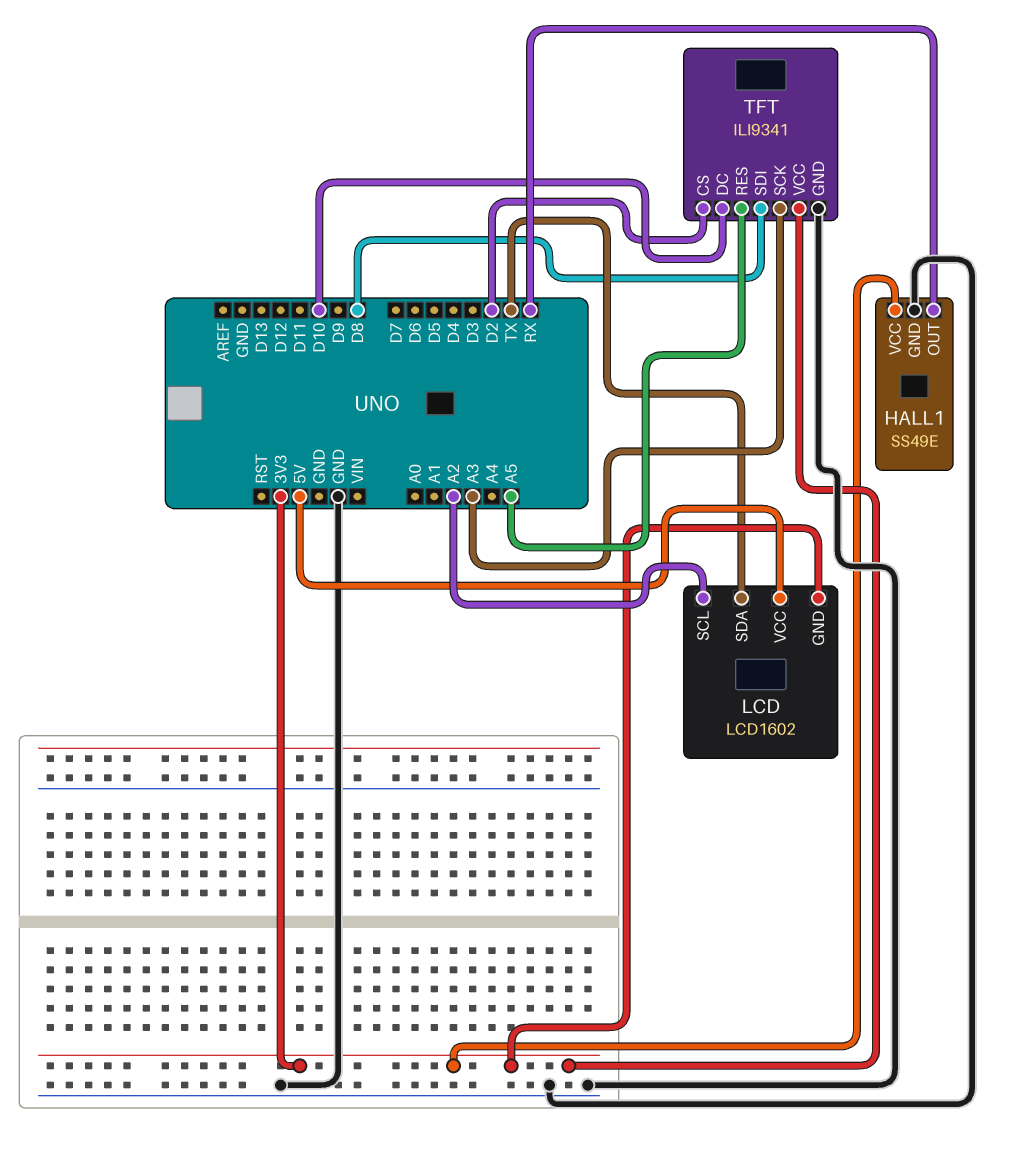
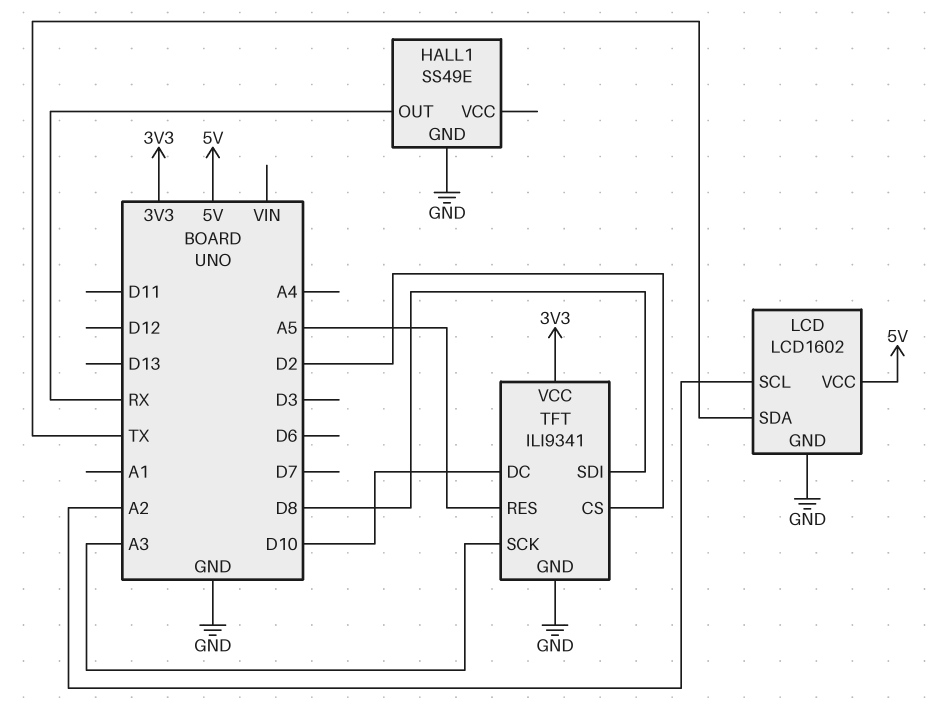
HALL1 pin VCC: 3V3 -> none
LCD pin GND: 3V3 -> GND

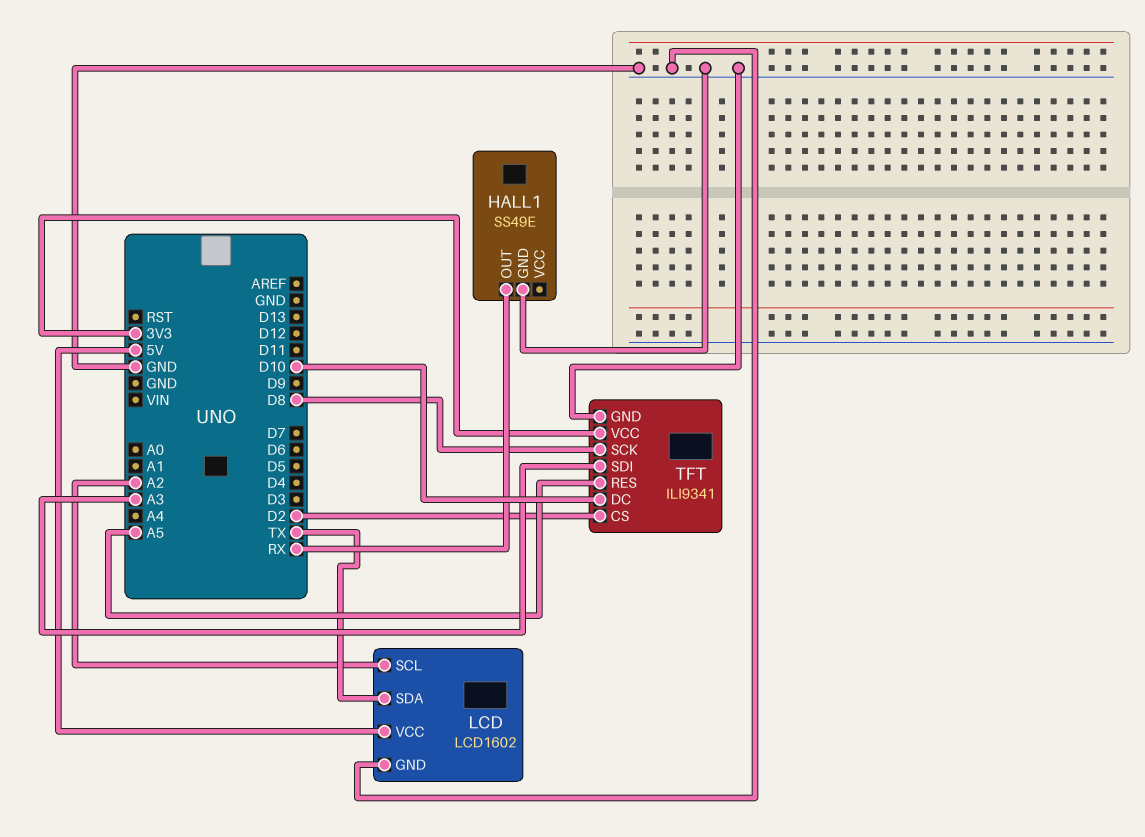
TFT pin SCK: A3 -> D8
TFT pin SDI: D8 -> A3

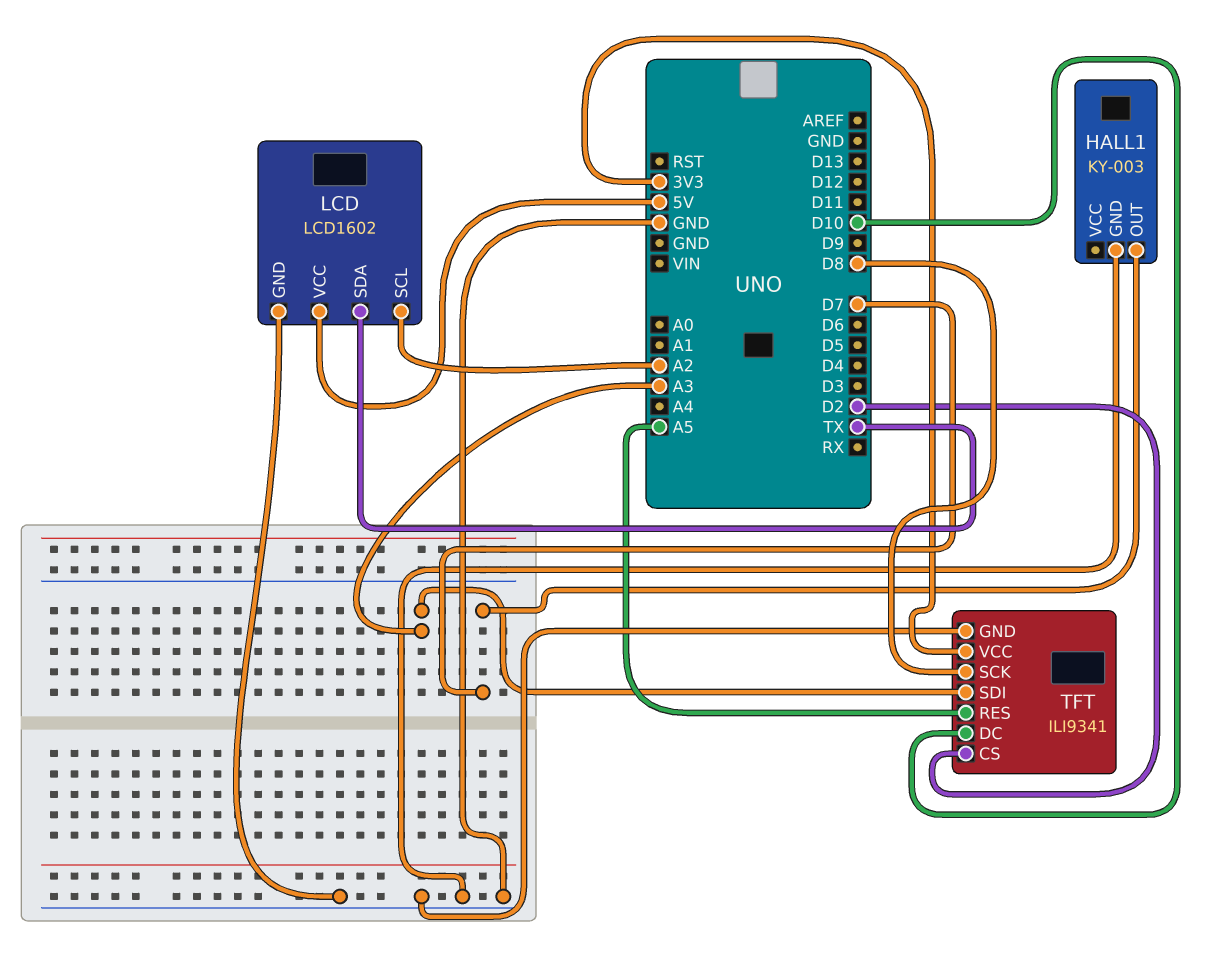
HALL1: SS49E -> KY-003
HALL1 pin OUT: RX -> D7

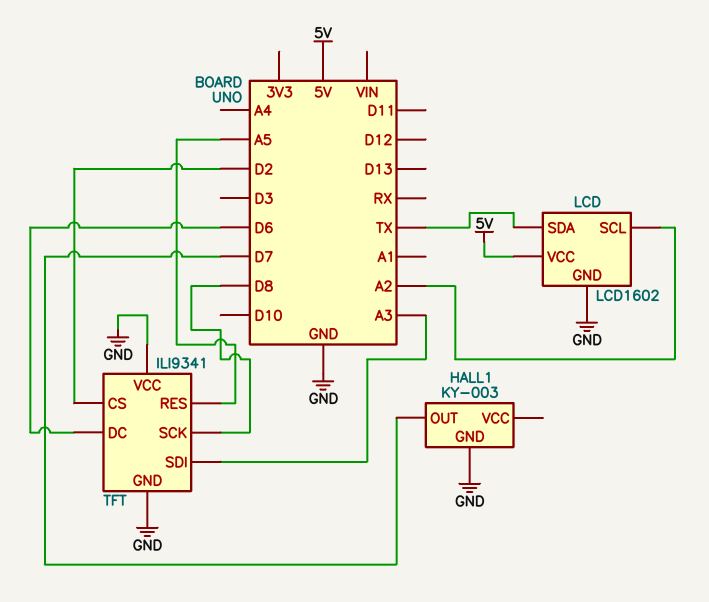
TFT pin DC: D10 -> D6
TFT pin VCC: 3V3 -> GND

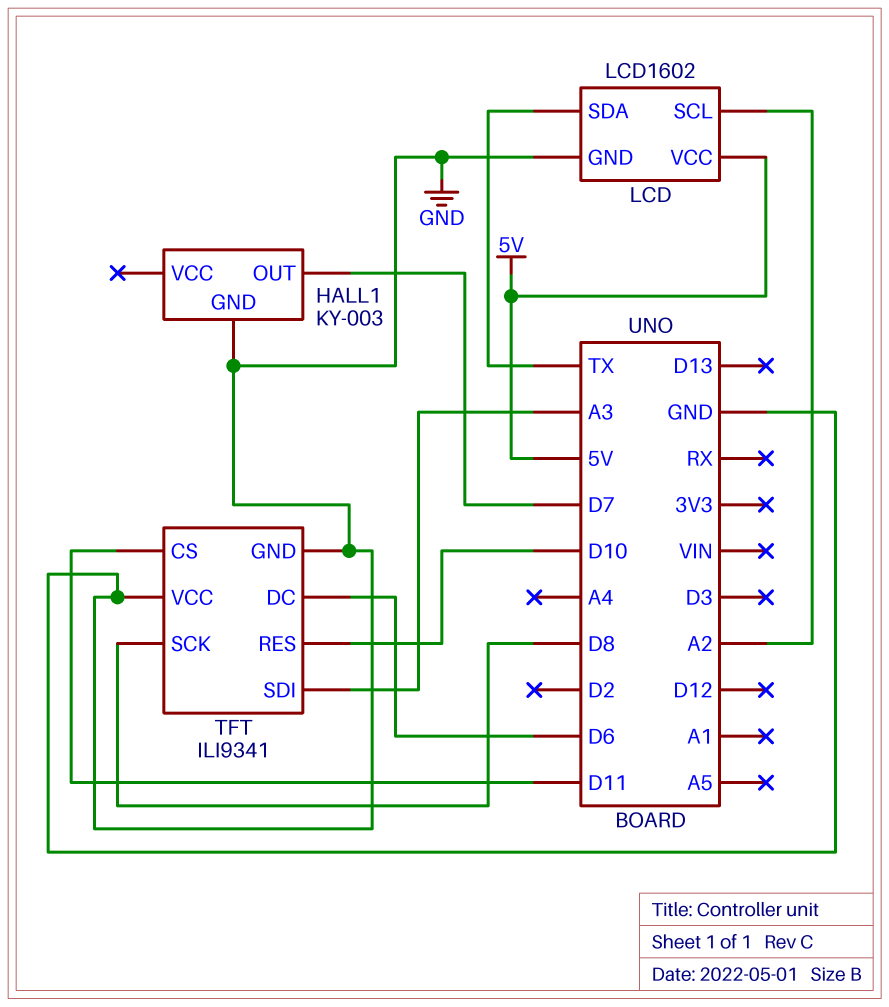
TFT pin CS: D2 -> D11
TFT pin RES: A5 -> D10

